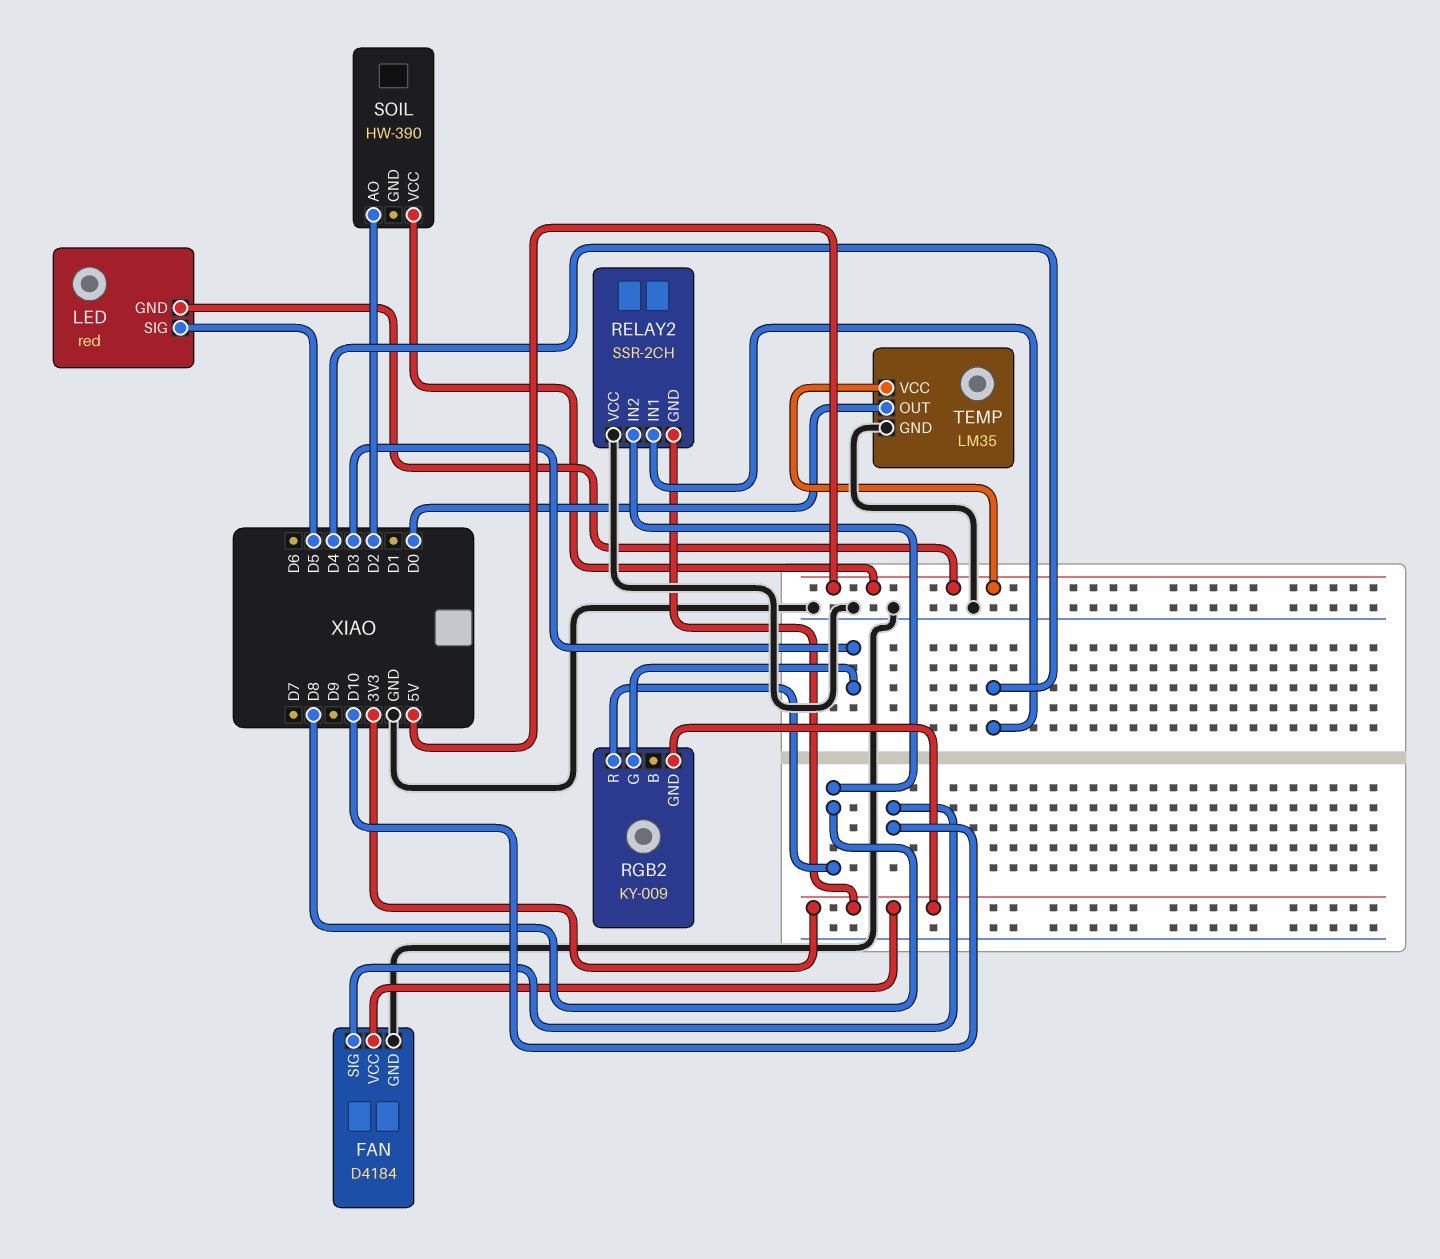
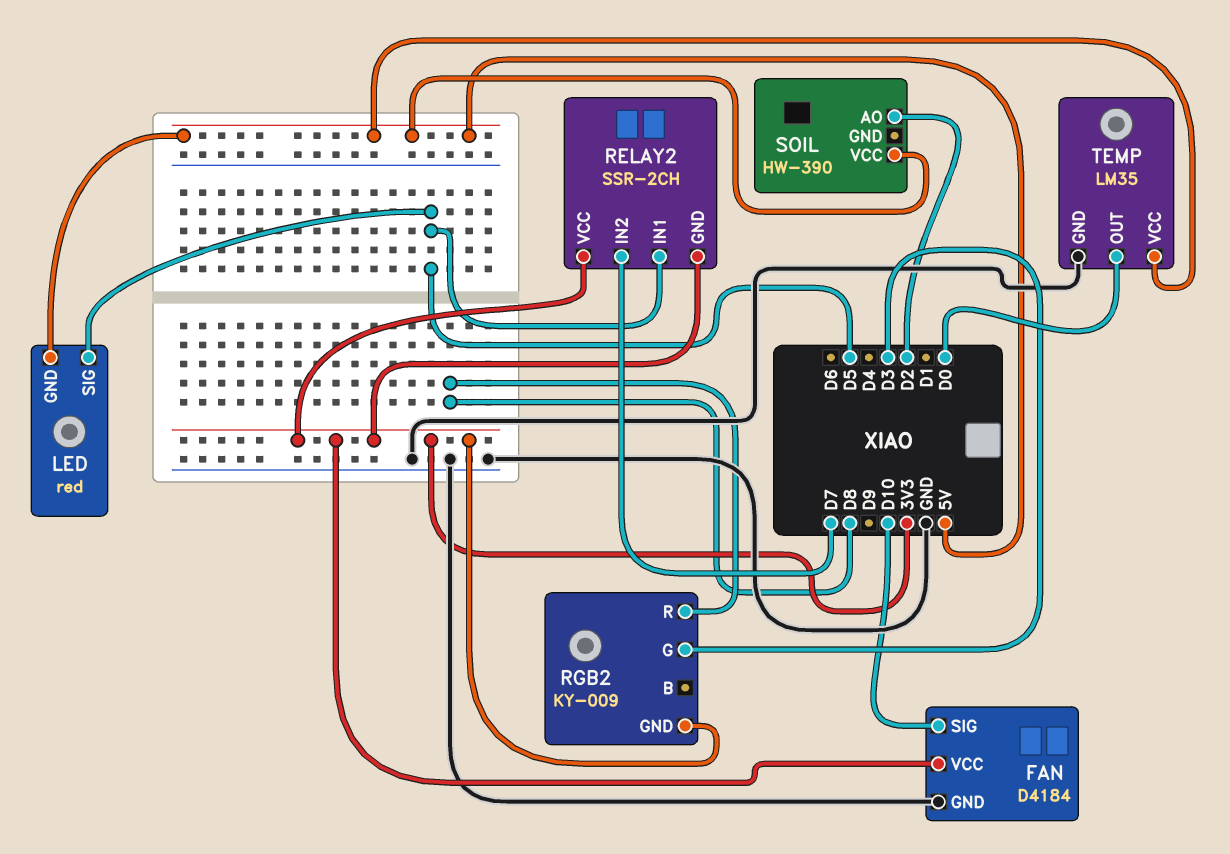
RELAY2 pin IN1: D4 -> D5
RELAY2 pin IN2: D8 -> D7
RELAY2 pin VCC: GND -> 3V3

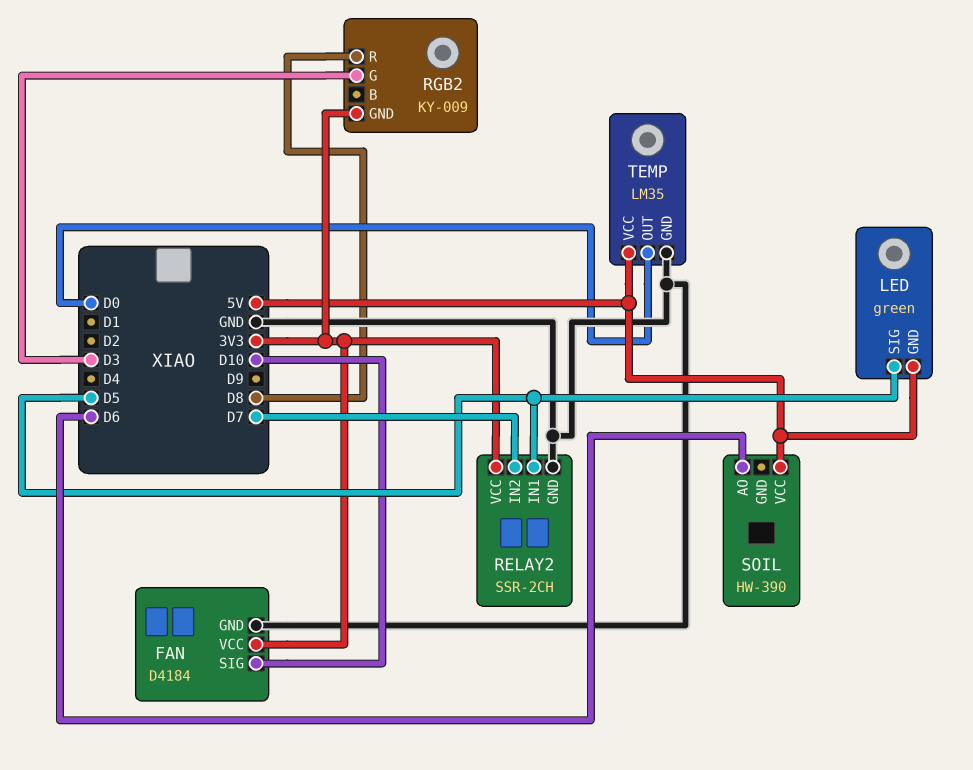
LED: red -> green
RELAY2 pin GND: 3V3 -> GND
SOIL pin AO: D2 -> D6

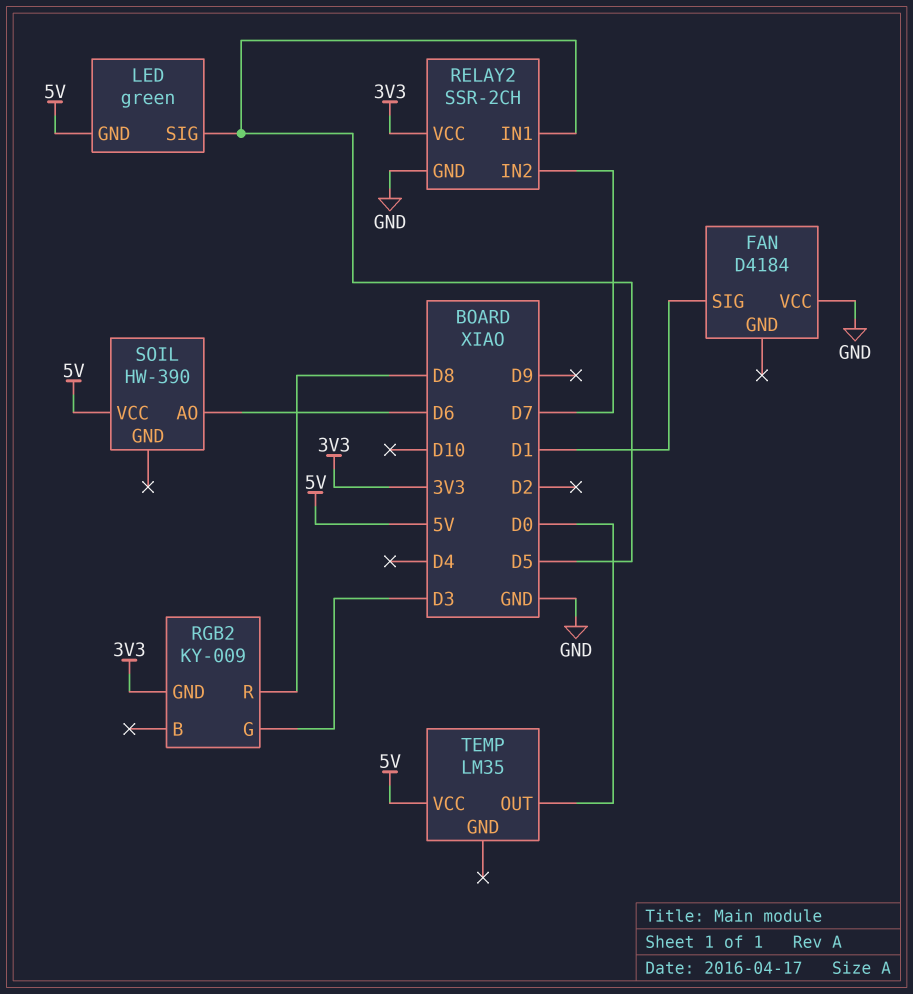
FAN pin GND: GND -> none
FAN pin SIG: D10 -> D1
FAN pin VCC: 3V3 -> GND
TEMP pin GND: GND -> none

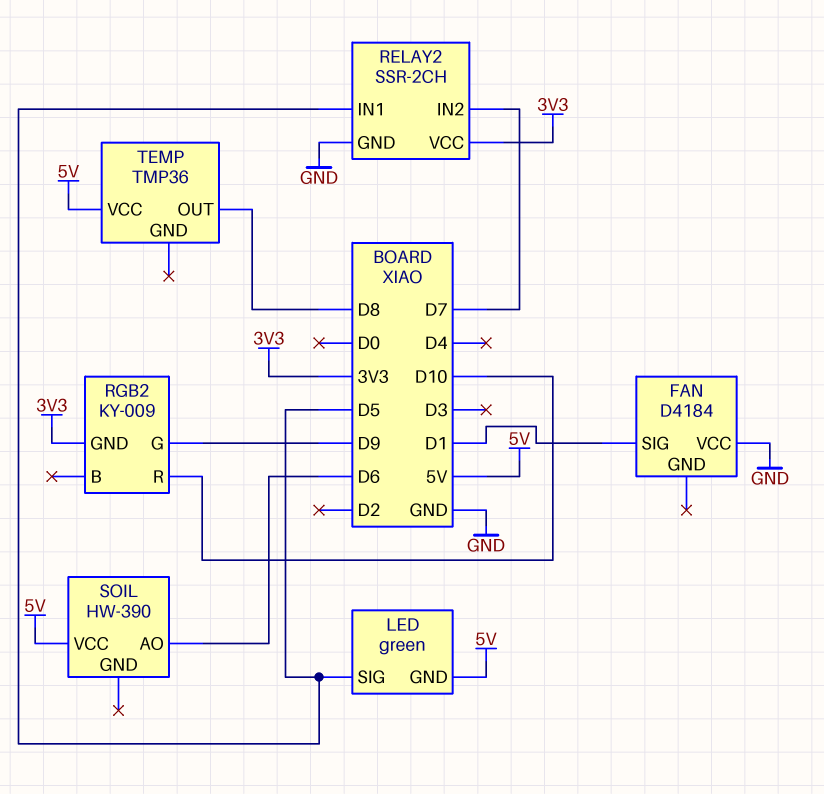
RGB2 pin G: D3 -> D9
RGB2 pin R: D8 -> D10
TEMP: LM35 -> TMP36
TEMP pin OUT: D0 -> D8

